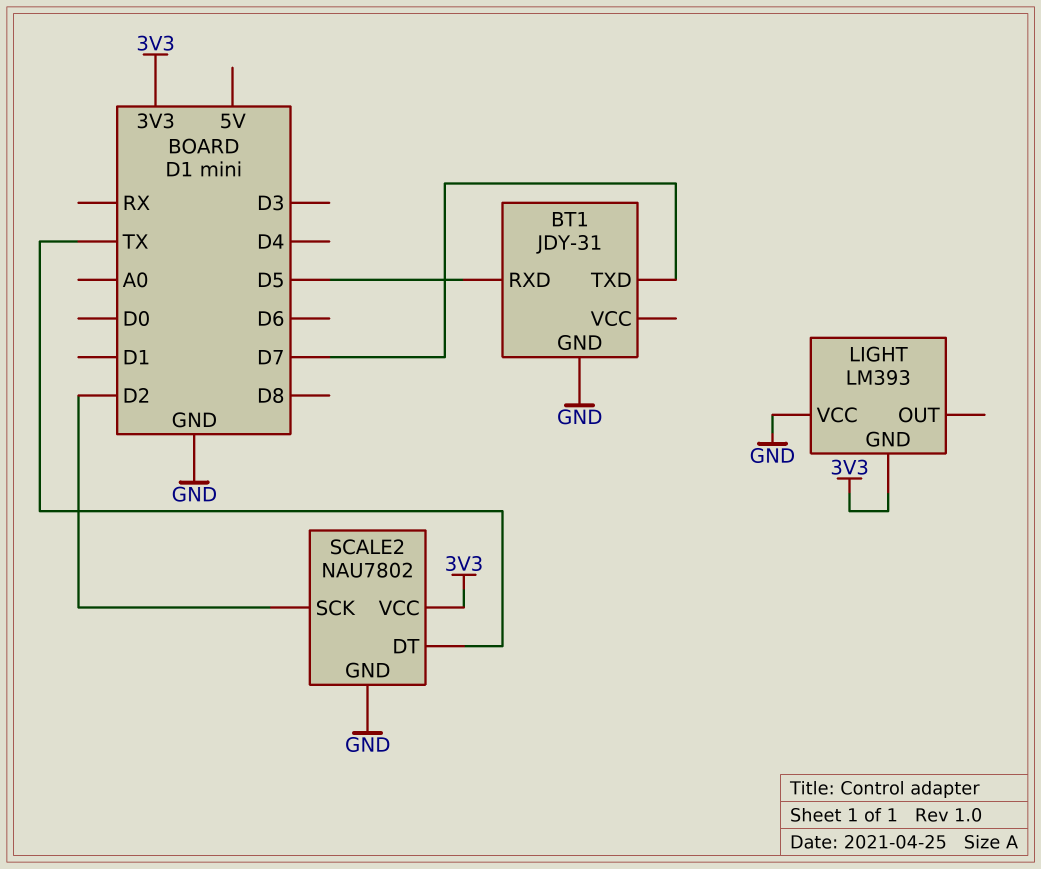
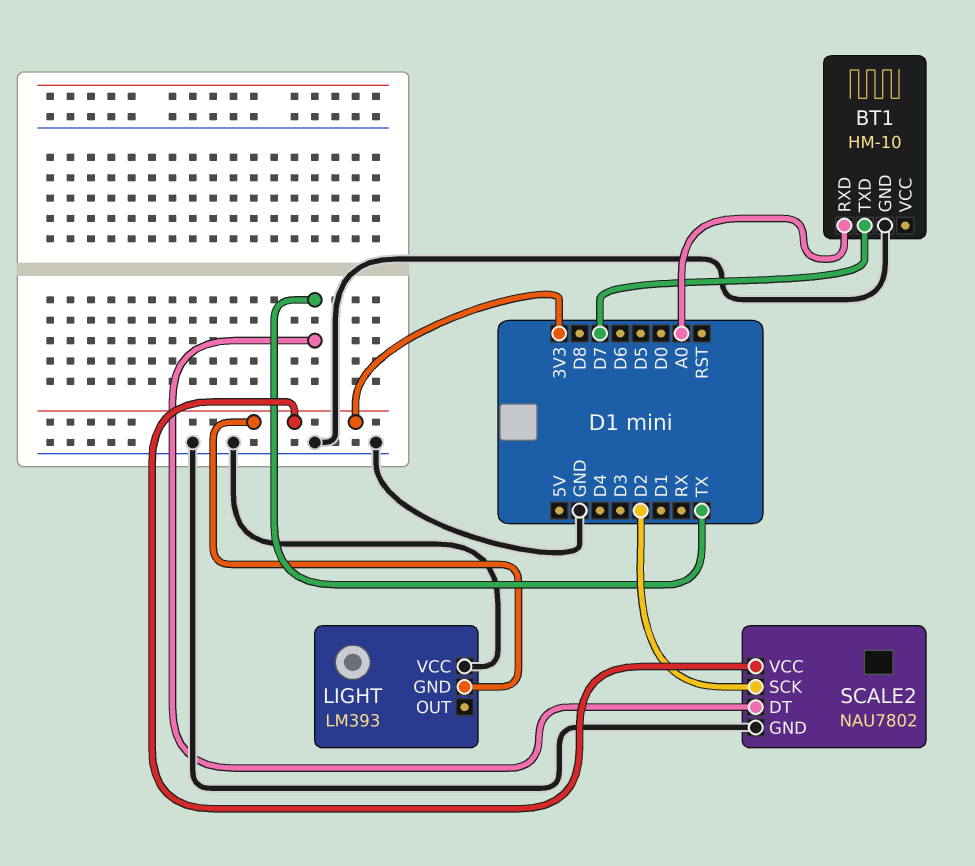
BT1: JDY-31 -> HM-10
BT1 pin RXD: D5 -> A0

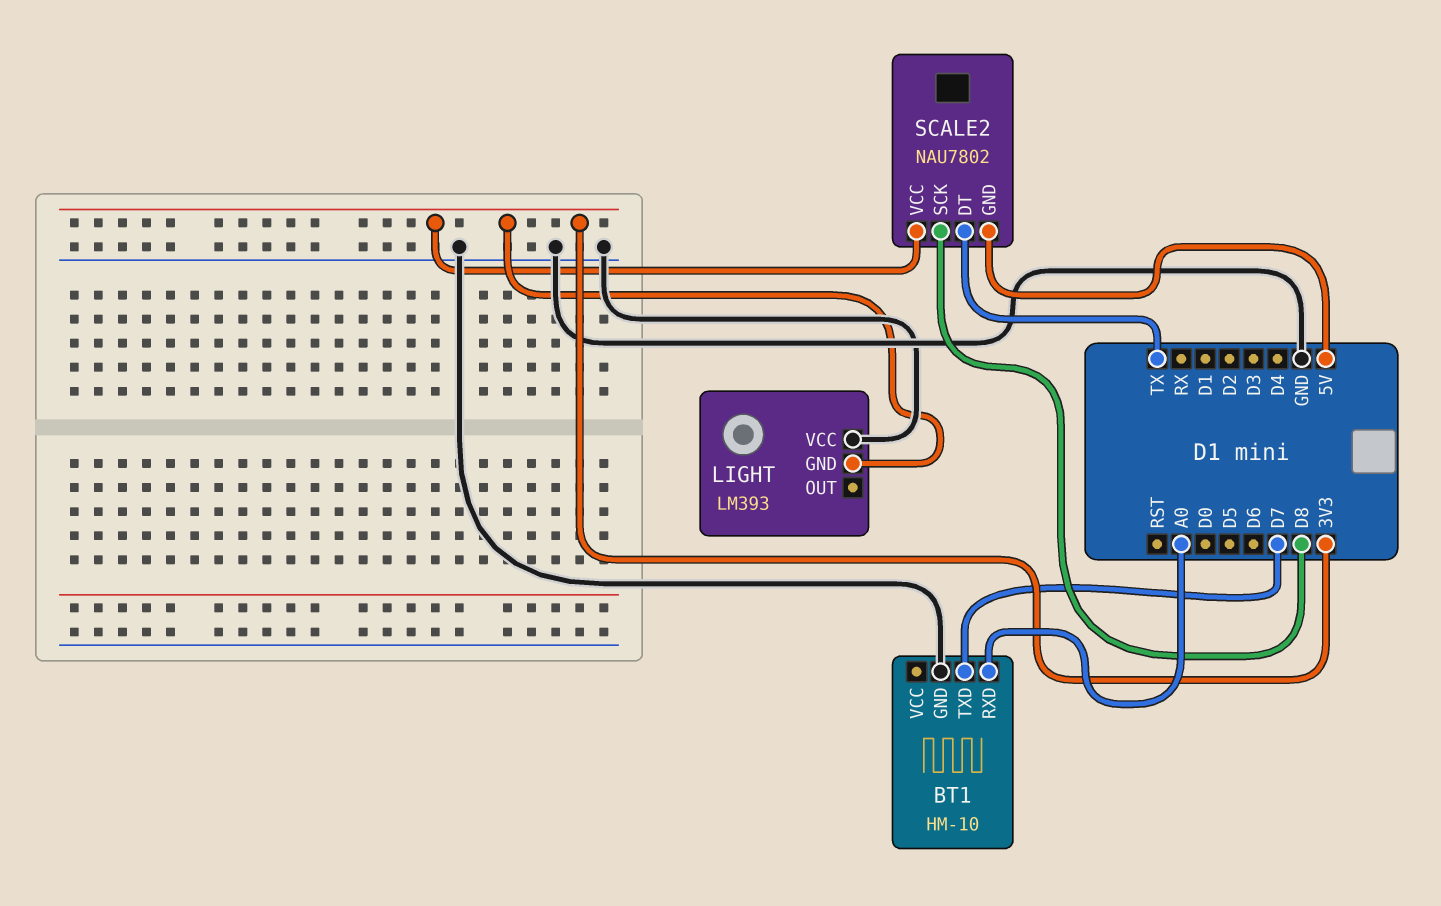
SCALE2 pin GND: GND -> 5V
SCALE2 pin SCK: D2 -> D8

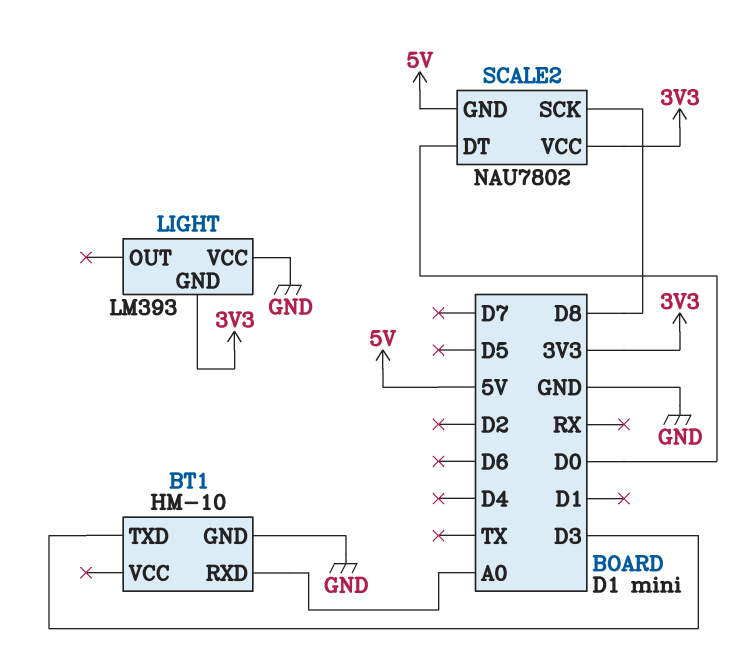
BT1 pin TXD: D7 -> D3
SCALE2 pin DT: TX -> D0

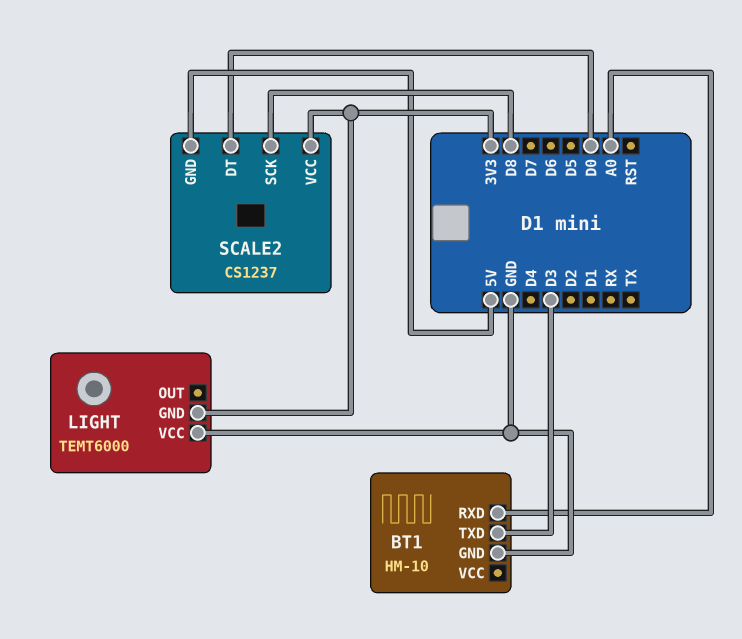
LIGHT: LM393 -> TEMT6000
SCALE2: NAU7802 -> CS1237

